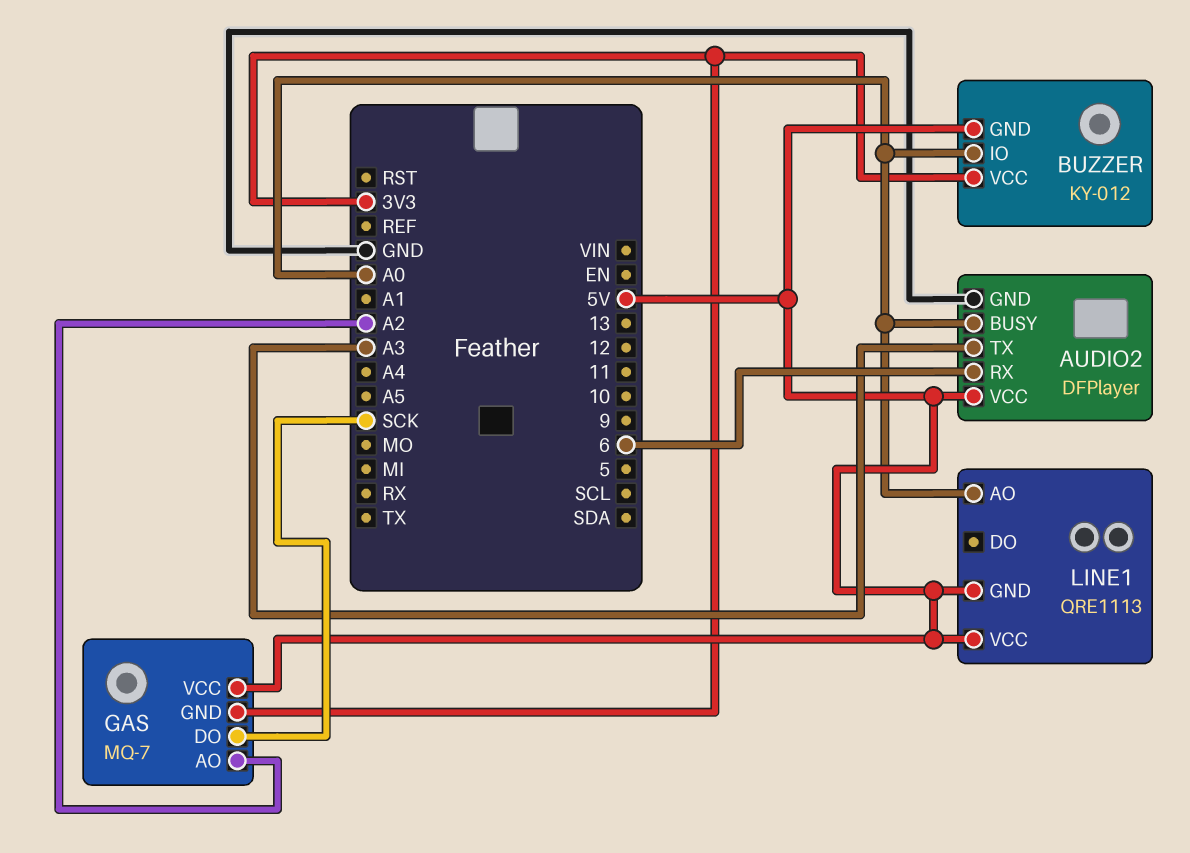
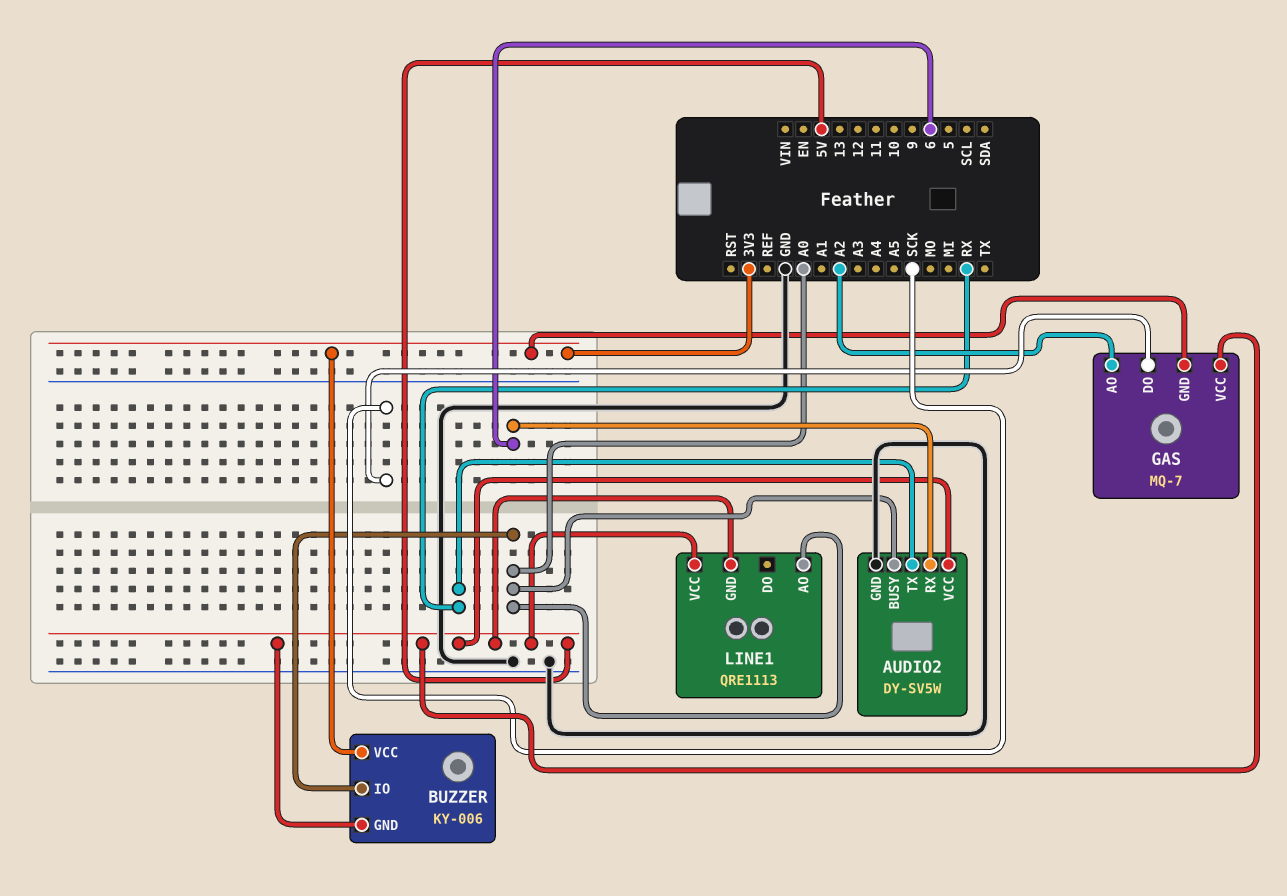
AUDIO2: DFPlayer -> DY-SV5W
AUDIO2 pin TX: A3 -> RX
BUZZER: KY-012 -> KY-006

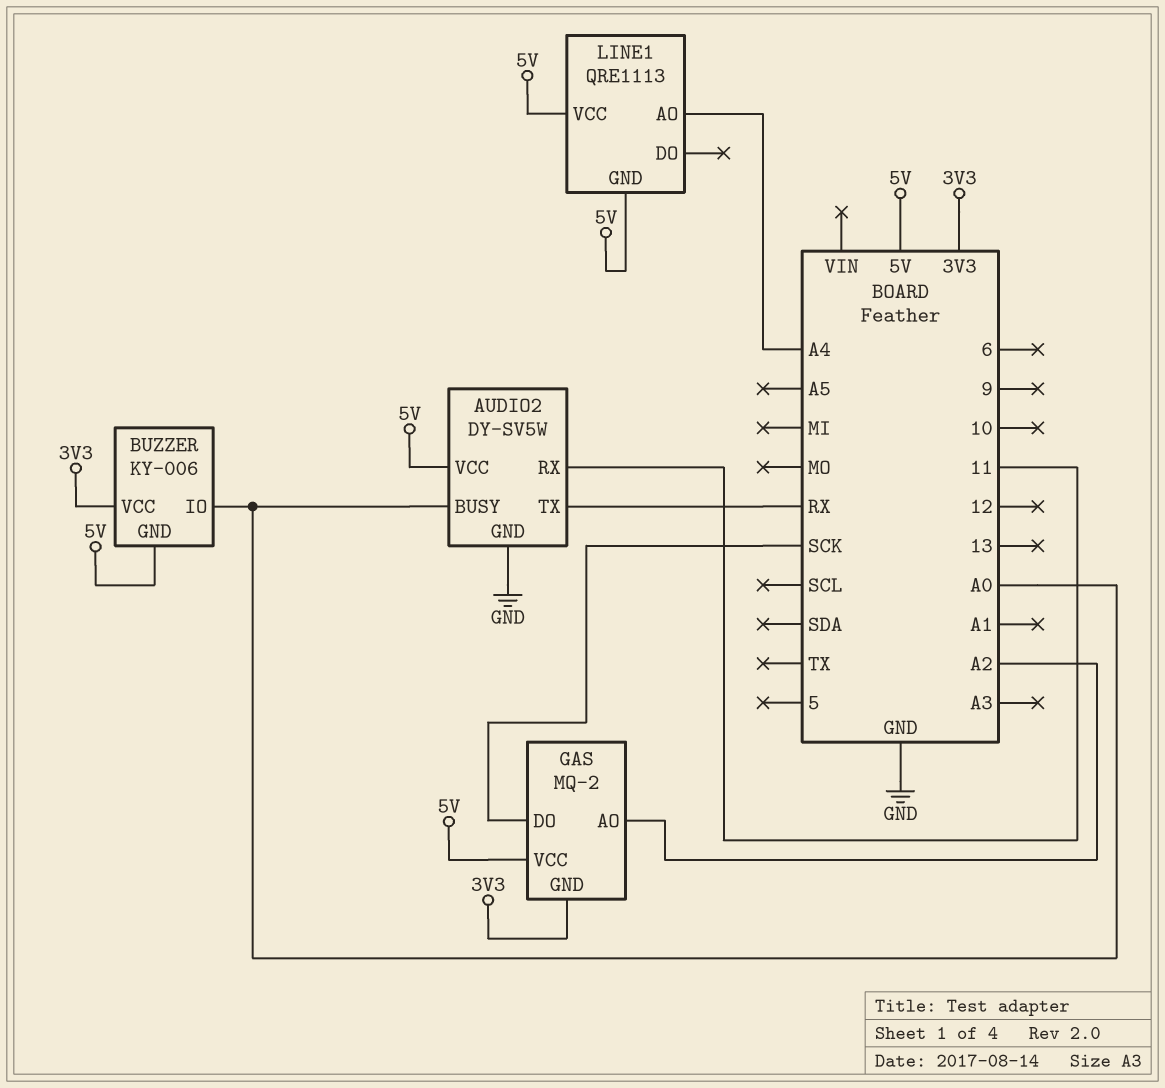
AUDIO2 pin RX: 6 -> 11
GAS: MQ-7 -> MQ-2
LINE1 pin AO: A0 -> A4

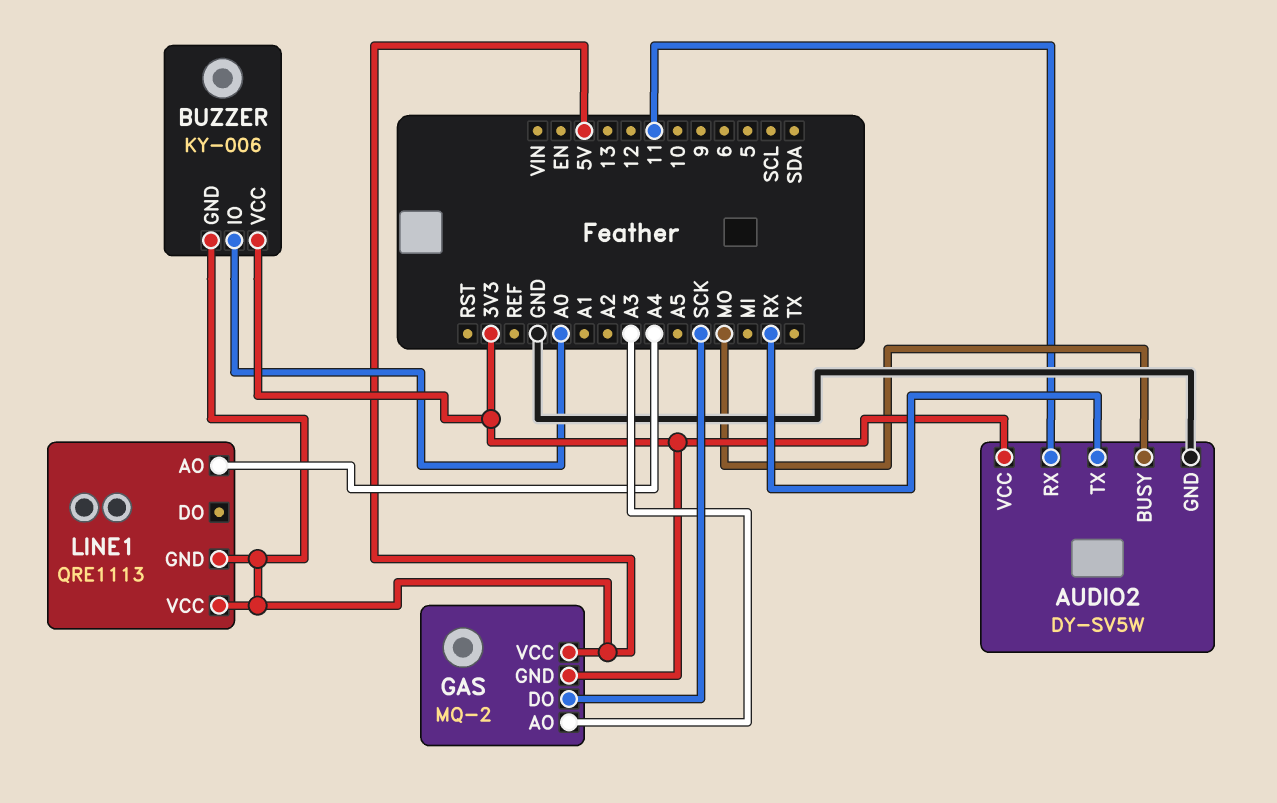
AUDIO2 pin BUSY: A0 -> MO
AUDIO2 pin VCC: 5V -> 3V3
GAS pin AO: A2 -> A3

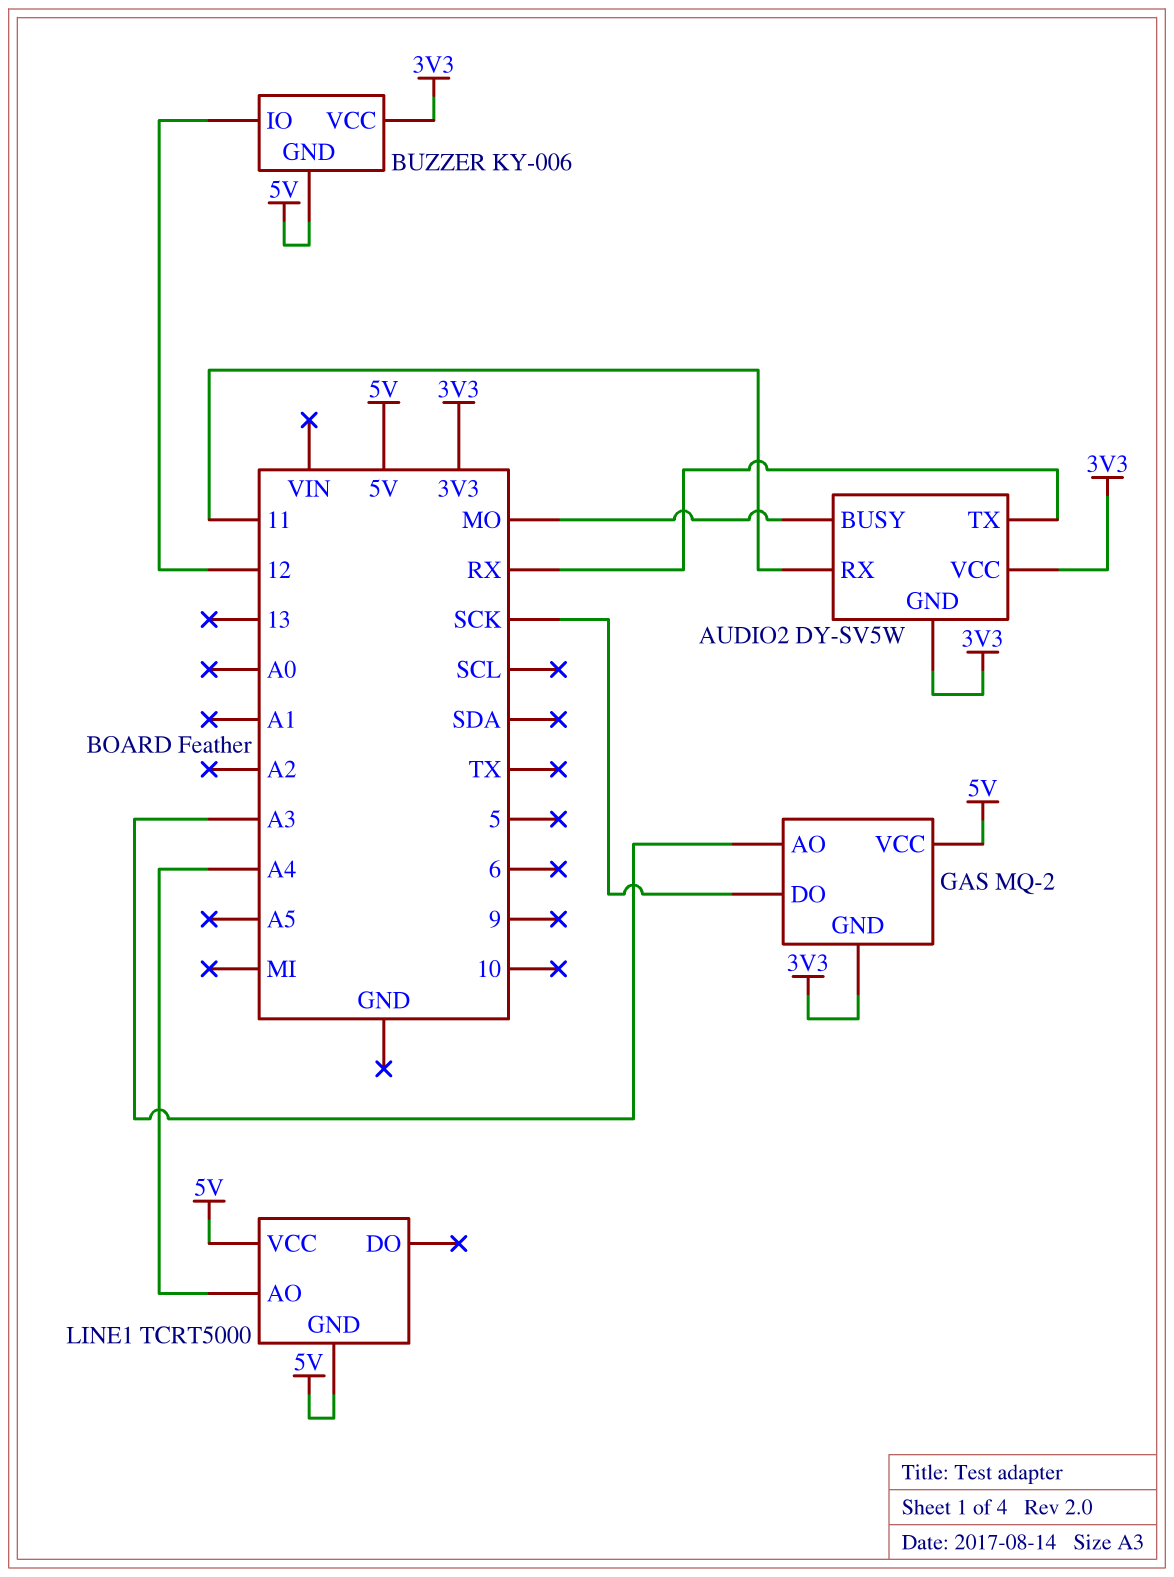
AUDIO2 pin GND: GND -> 3V3
BUZZER pin IO: A0 -> 12
LINE1: QRE1113 -> TCRT5000

